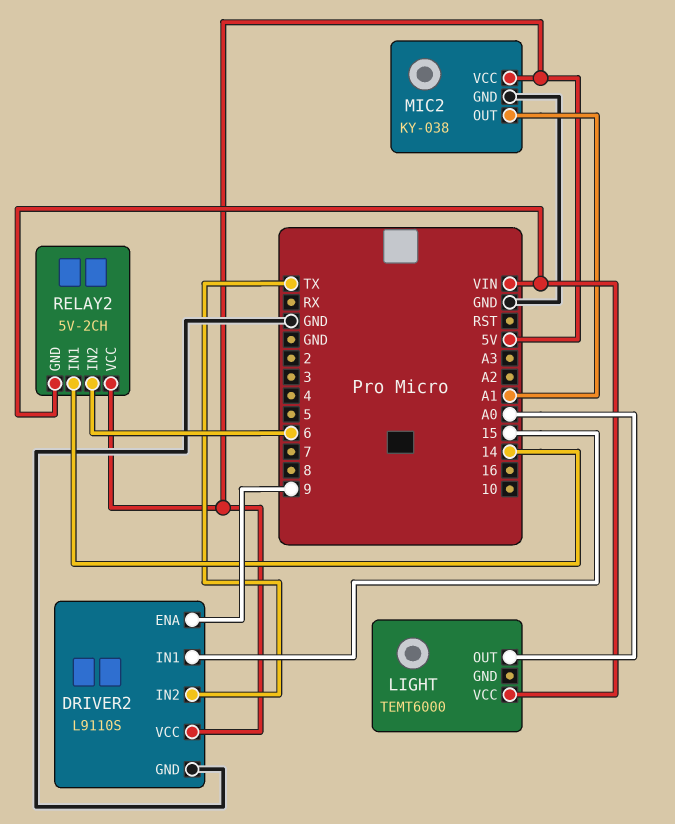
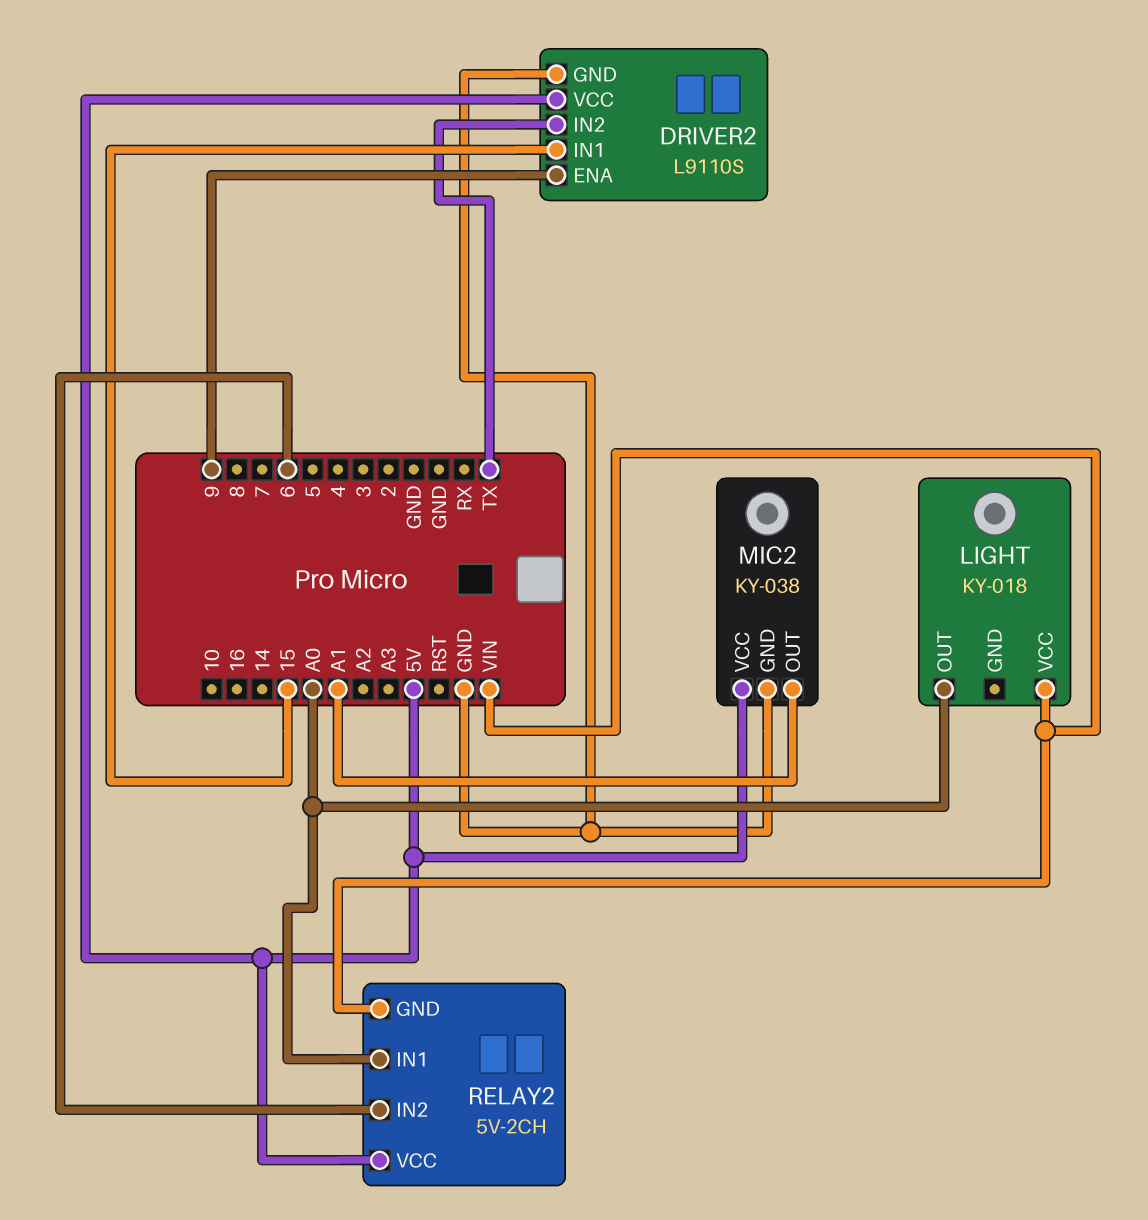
LIGHT: TEMT6000 -> KY-018
RELAY2 pin IN1: 14 -> A0

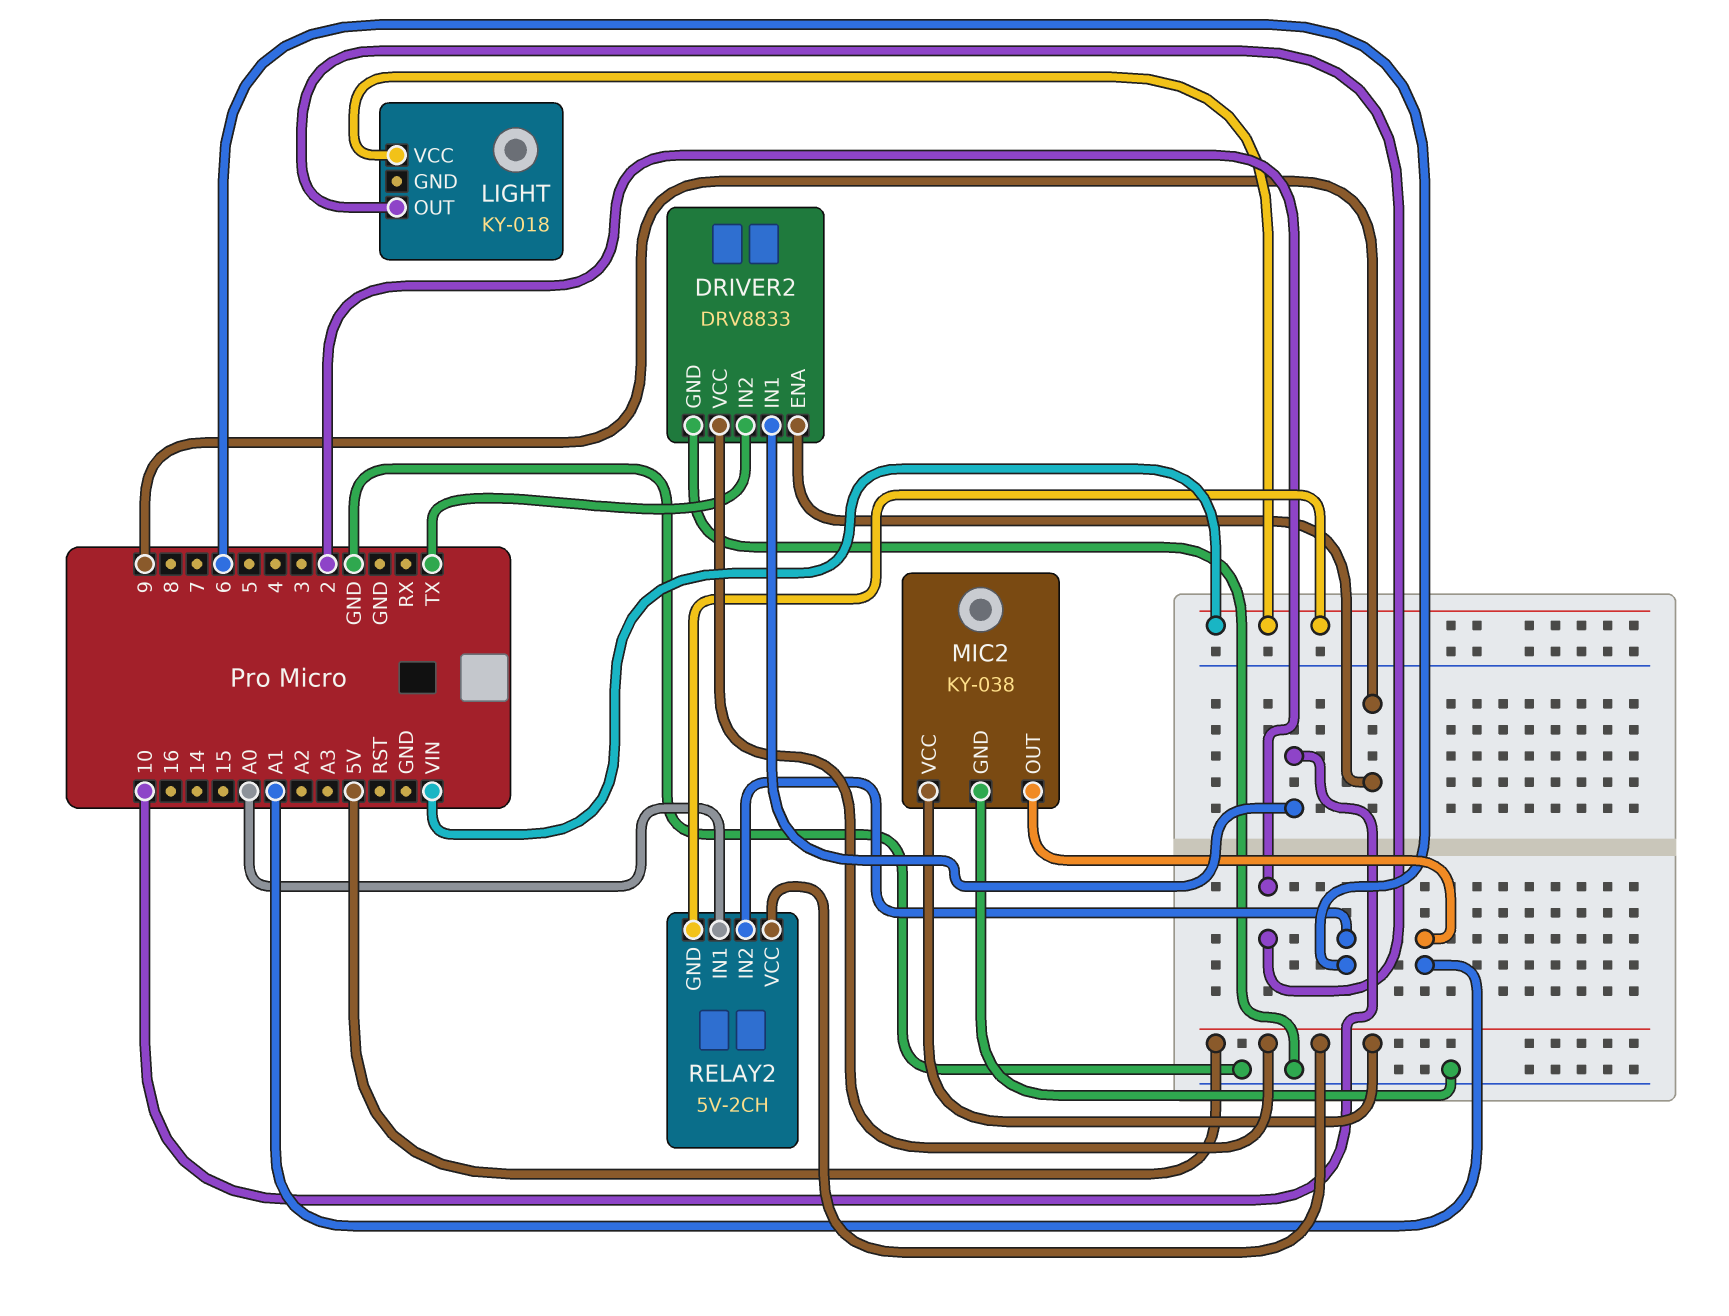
DRIVER2: L9110S -> DRV8833
DRIVER2 pin IN1: 15 -> 10
LIGHT pin OUT: A0 -> 2

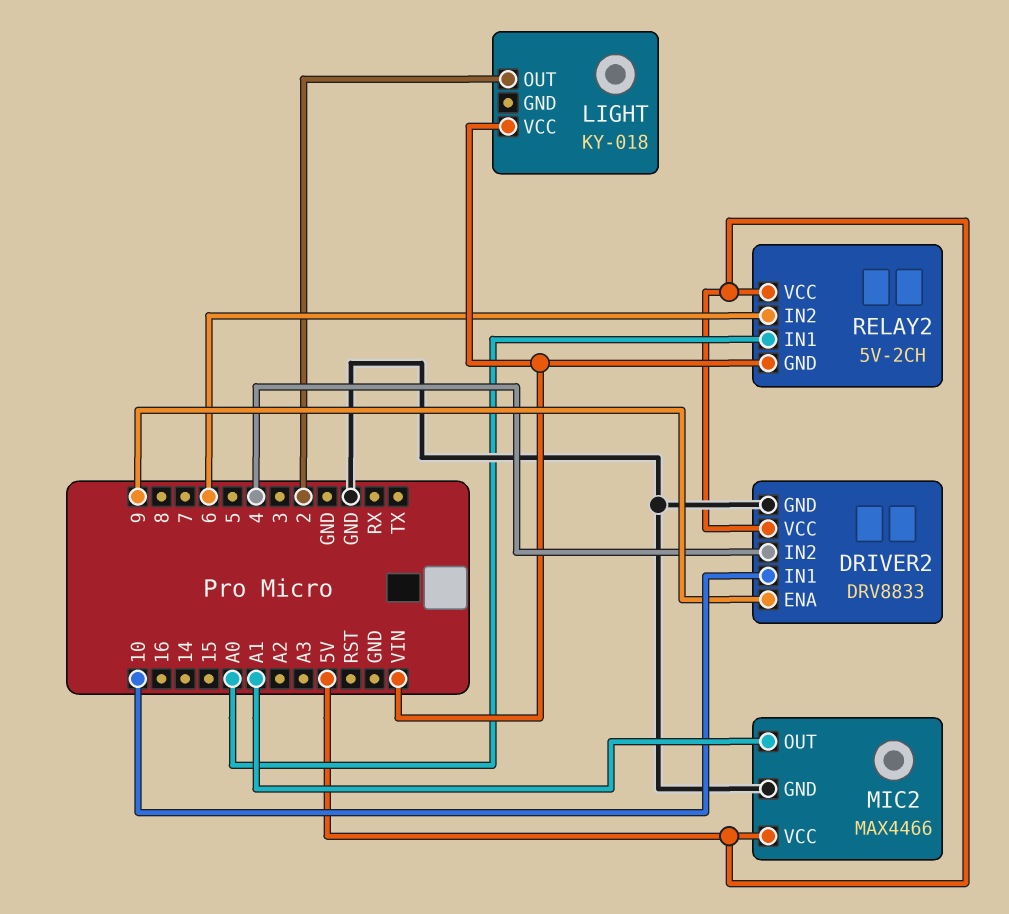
DRIVER2 pin IN2: TX -> 4
MIC2: KY-038 -> MAX4466

